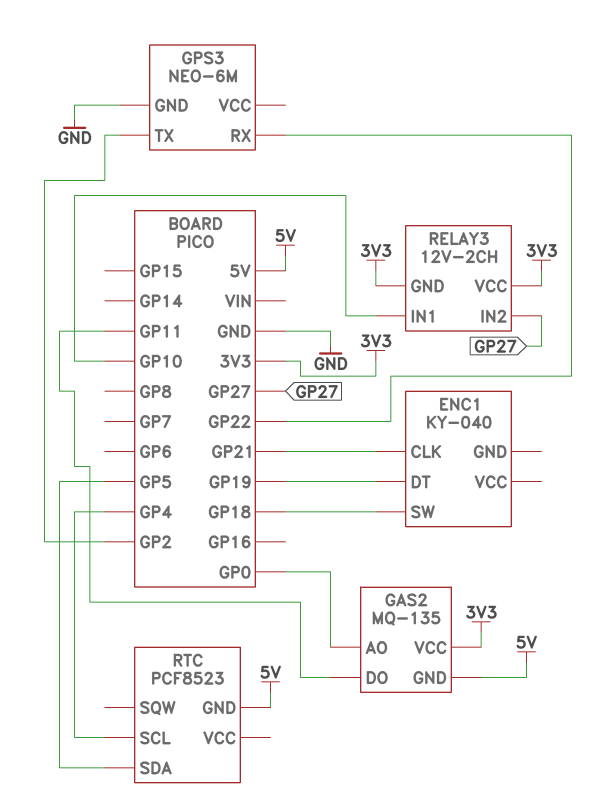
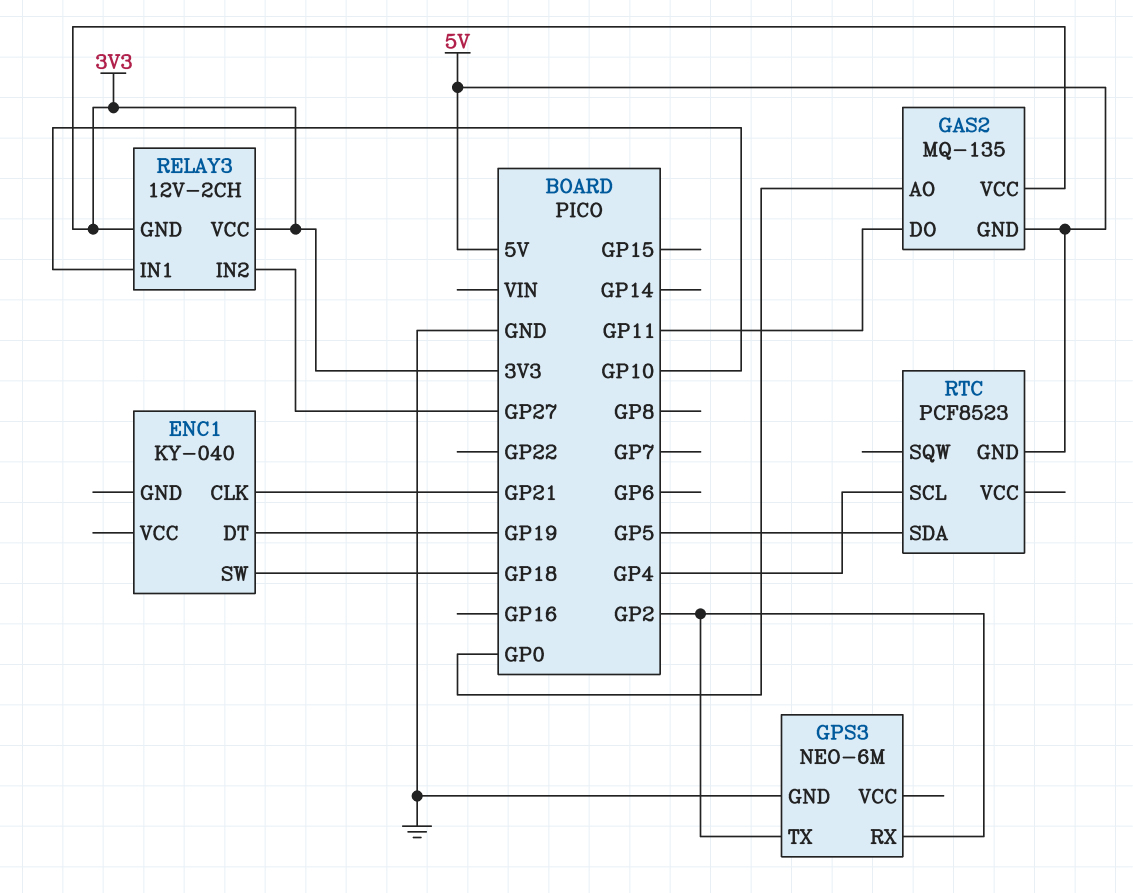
GPS3 pin RX: GP22 -> GP2

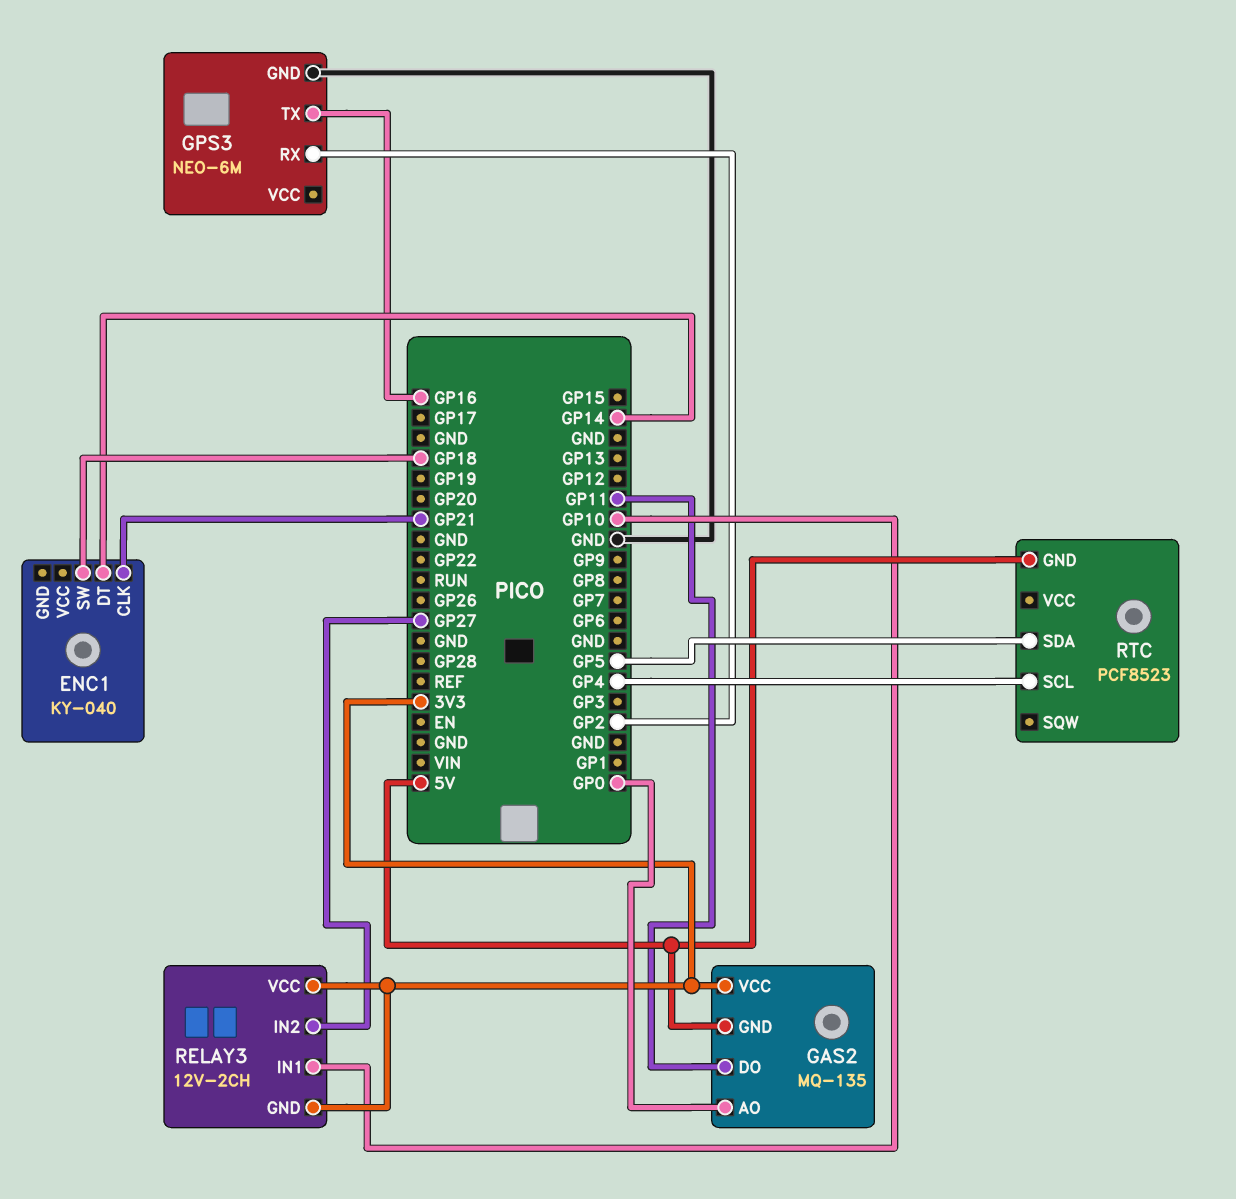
ENC1 pin DT: GP19 -> GP14
GPS3 pin TX: GP2 -> GP16

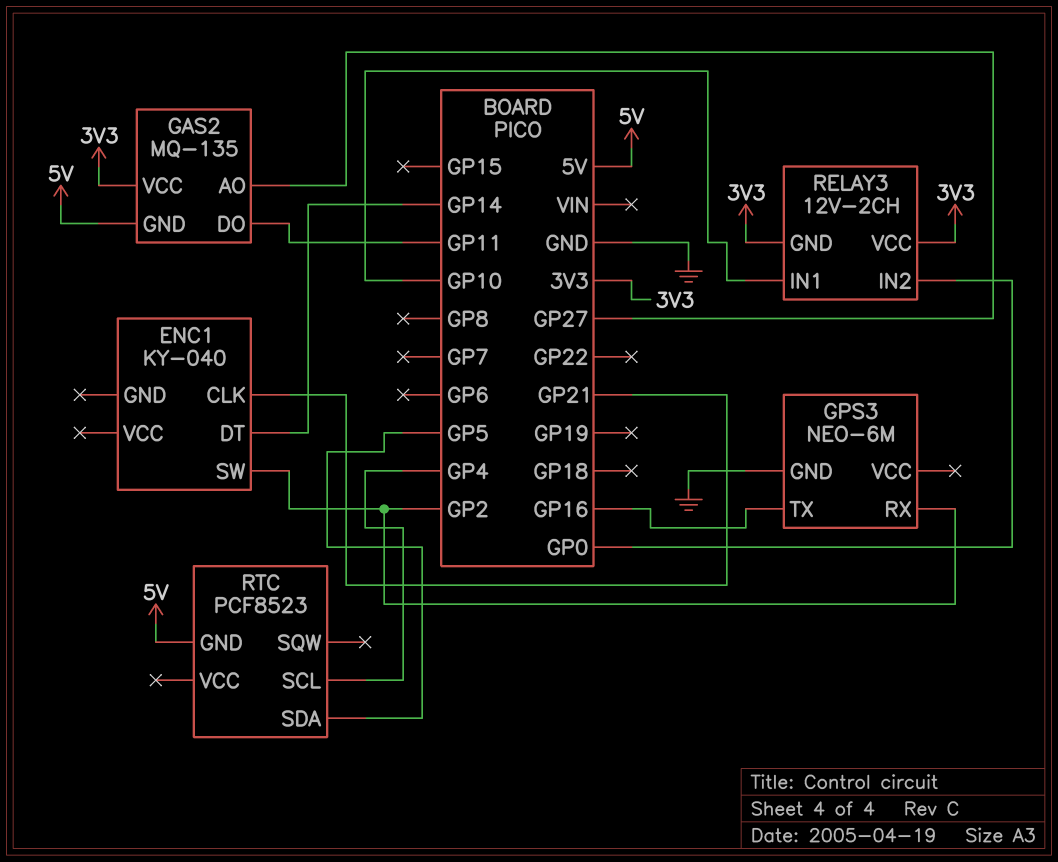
ENC1 pin SW: GP18 -> GP2
GAS2 pin AO: GP0 -> GP27
RELAY3 pin IN2: GP27 -> GP0

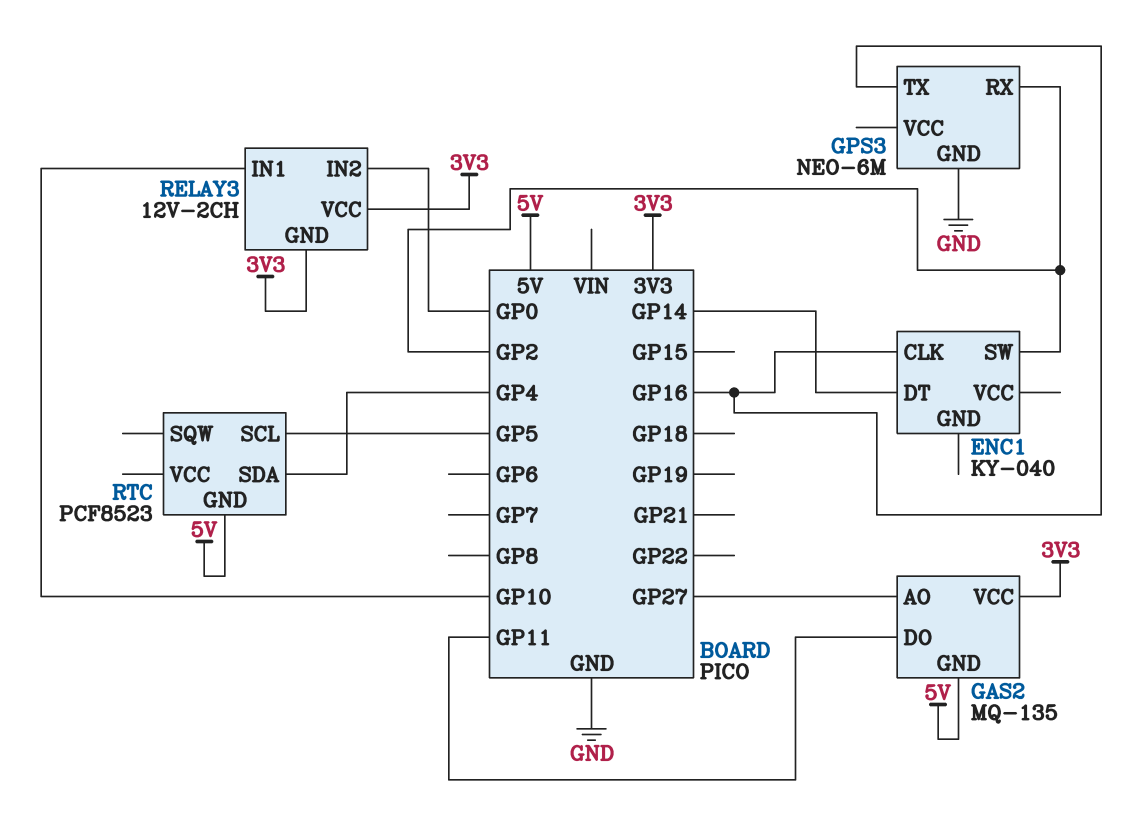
ENC1 pin CLK: GP21 -> GP16
RTC pin SCL: GP4 -> GP5
RTC pin SDA: GP5 -> GP4

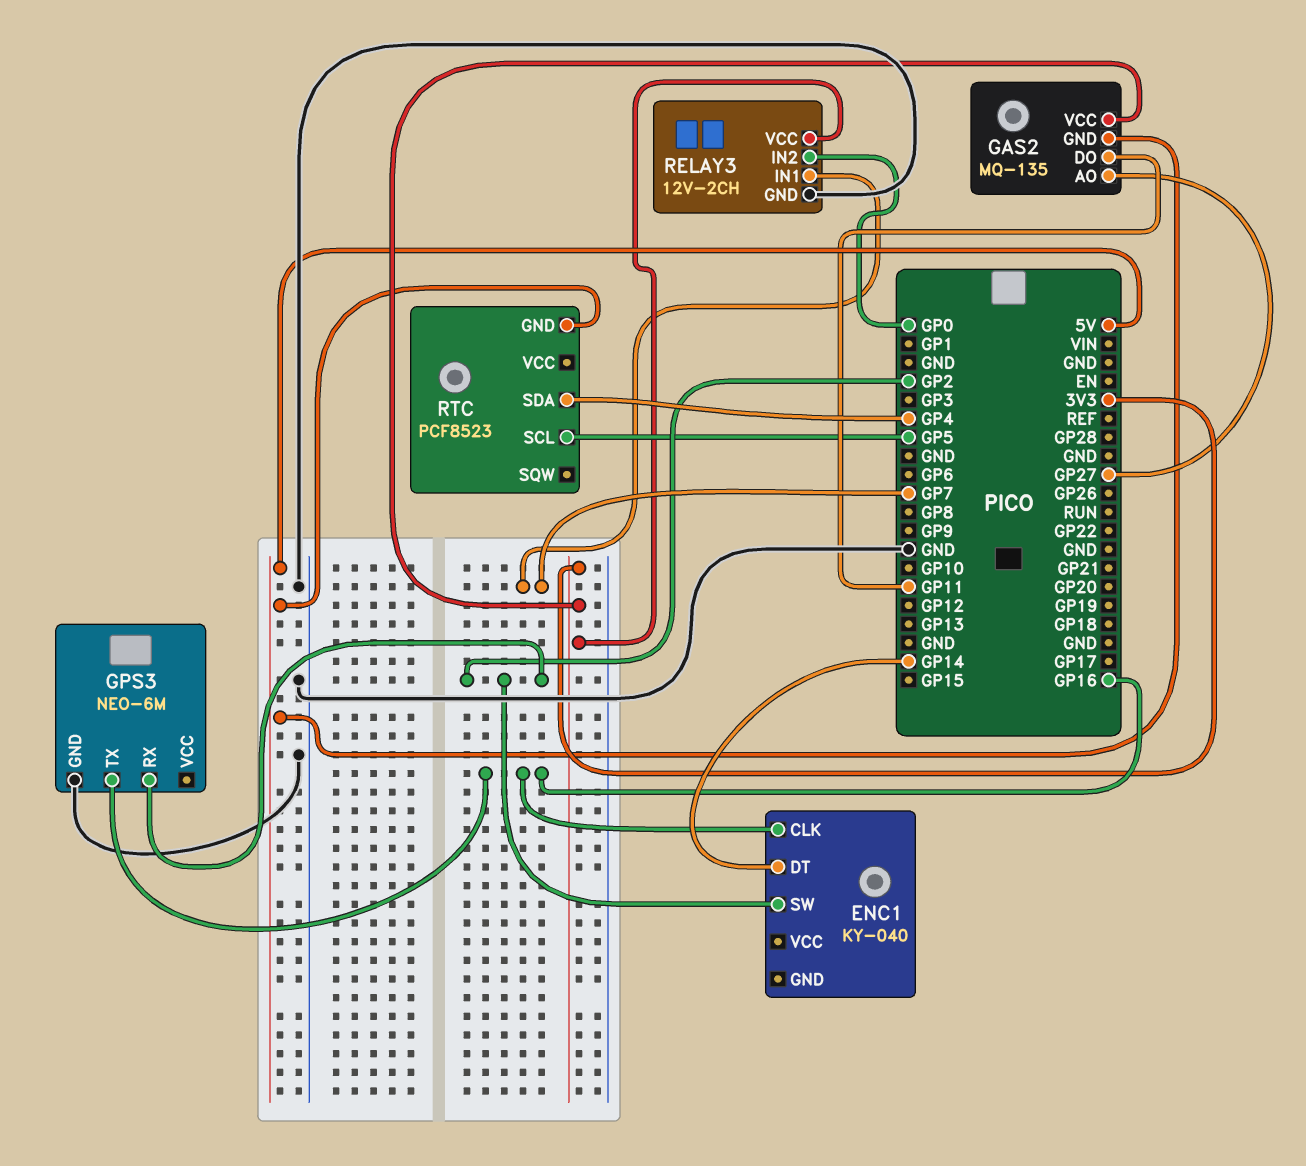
RELAY3 pin GND: 3V3 -> GND
RELAY3 pin IN1: GP10 -> GP7

